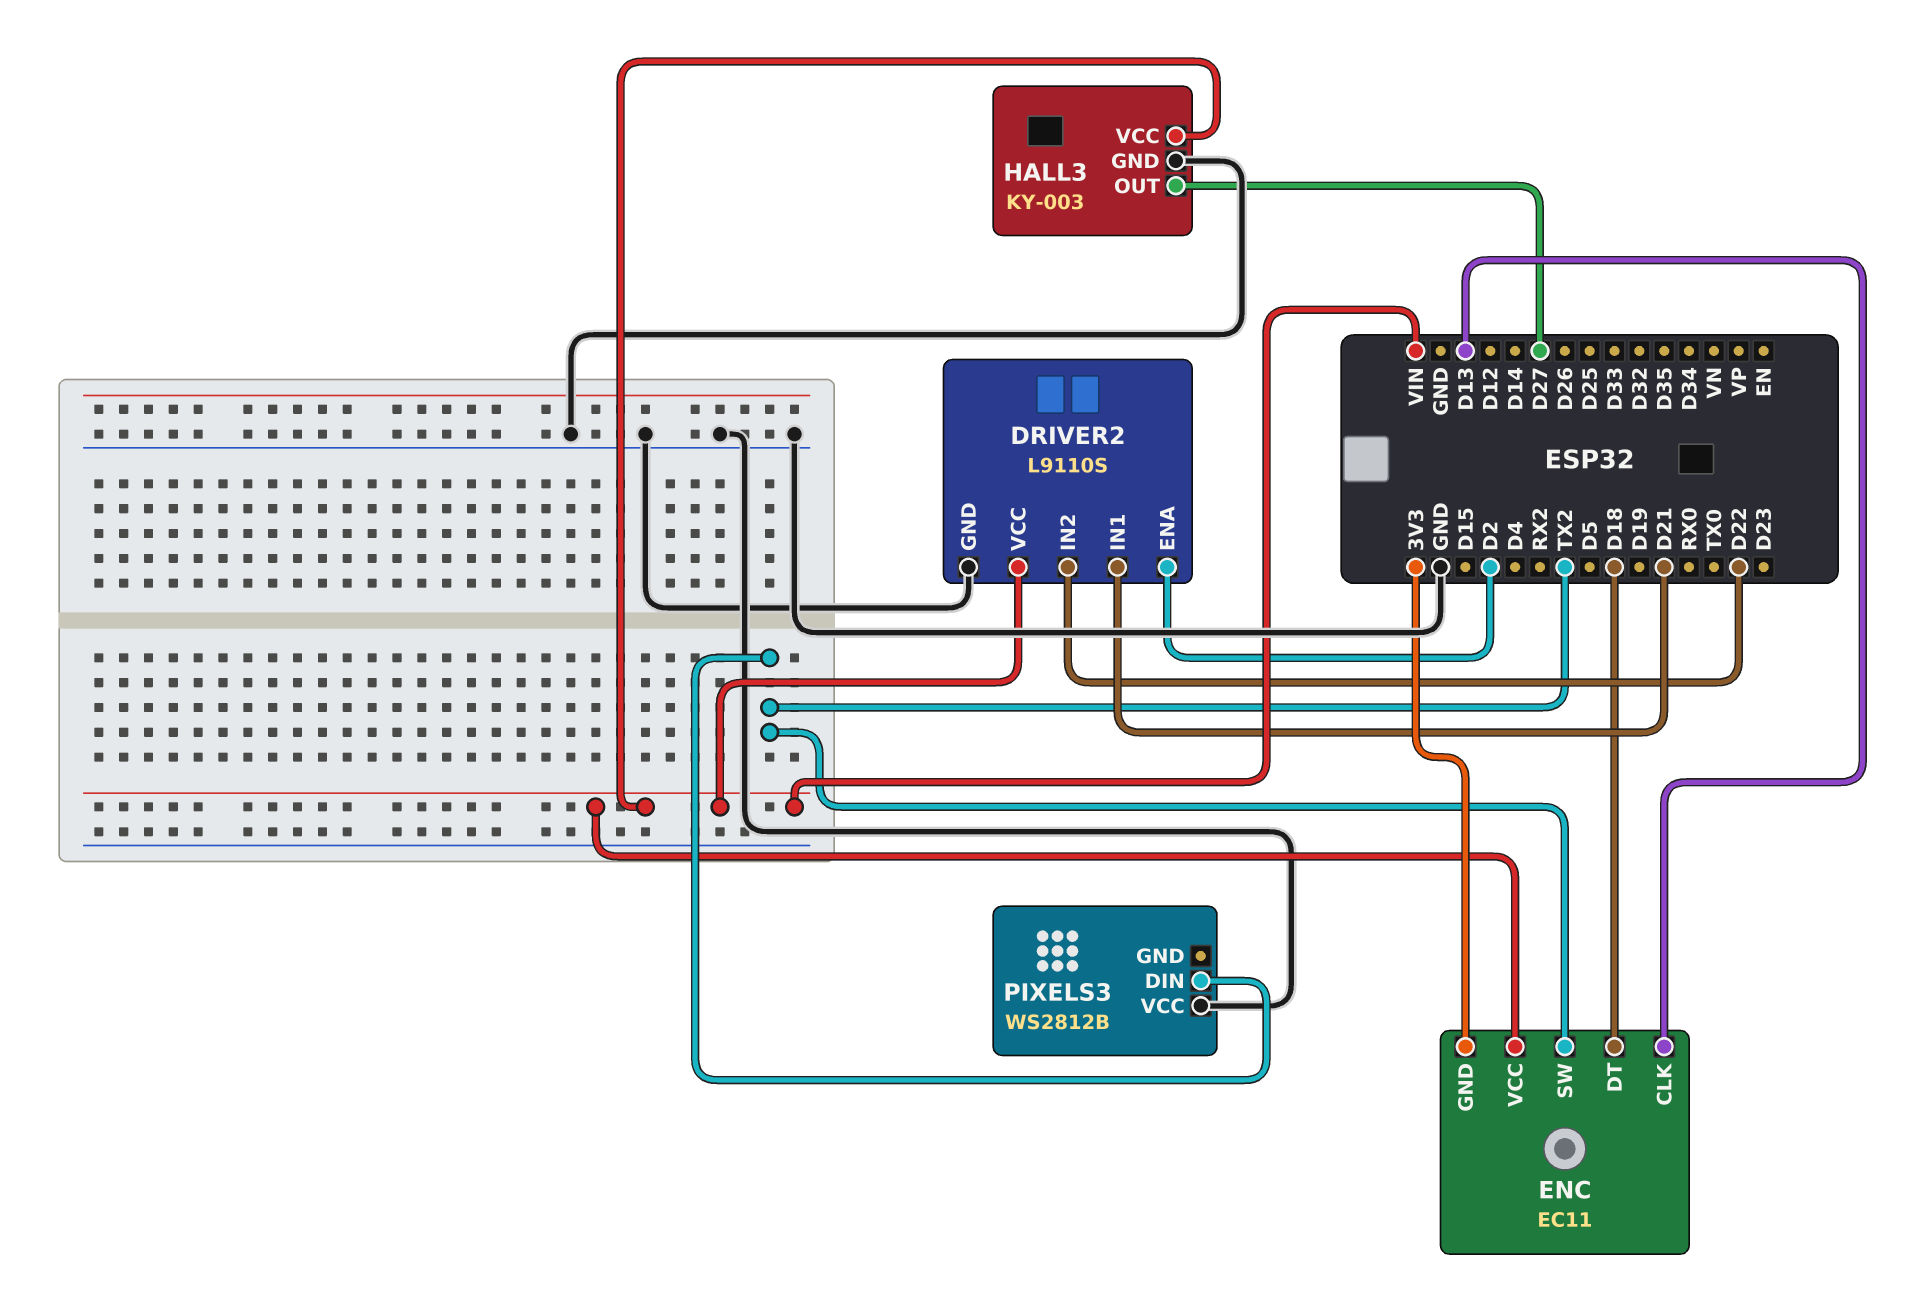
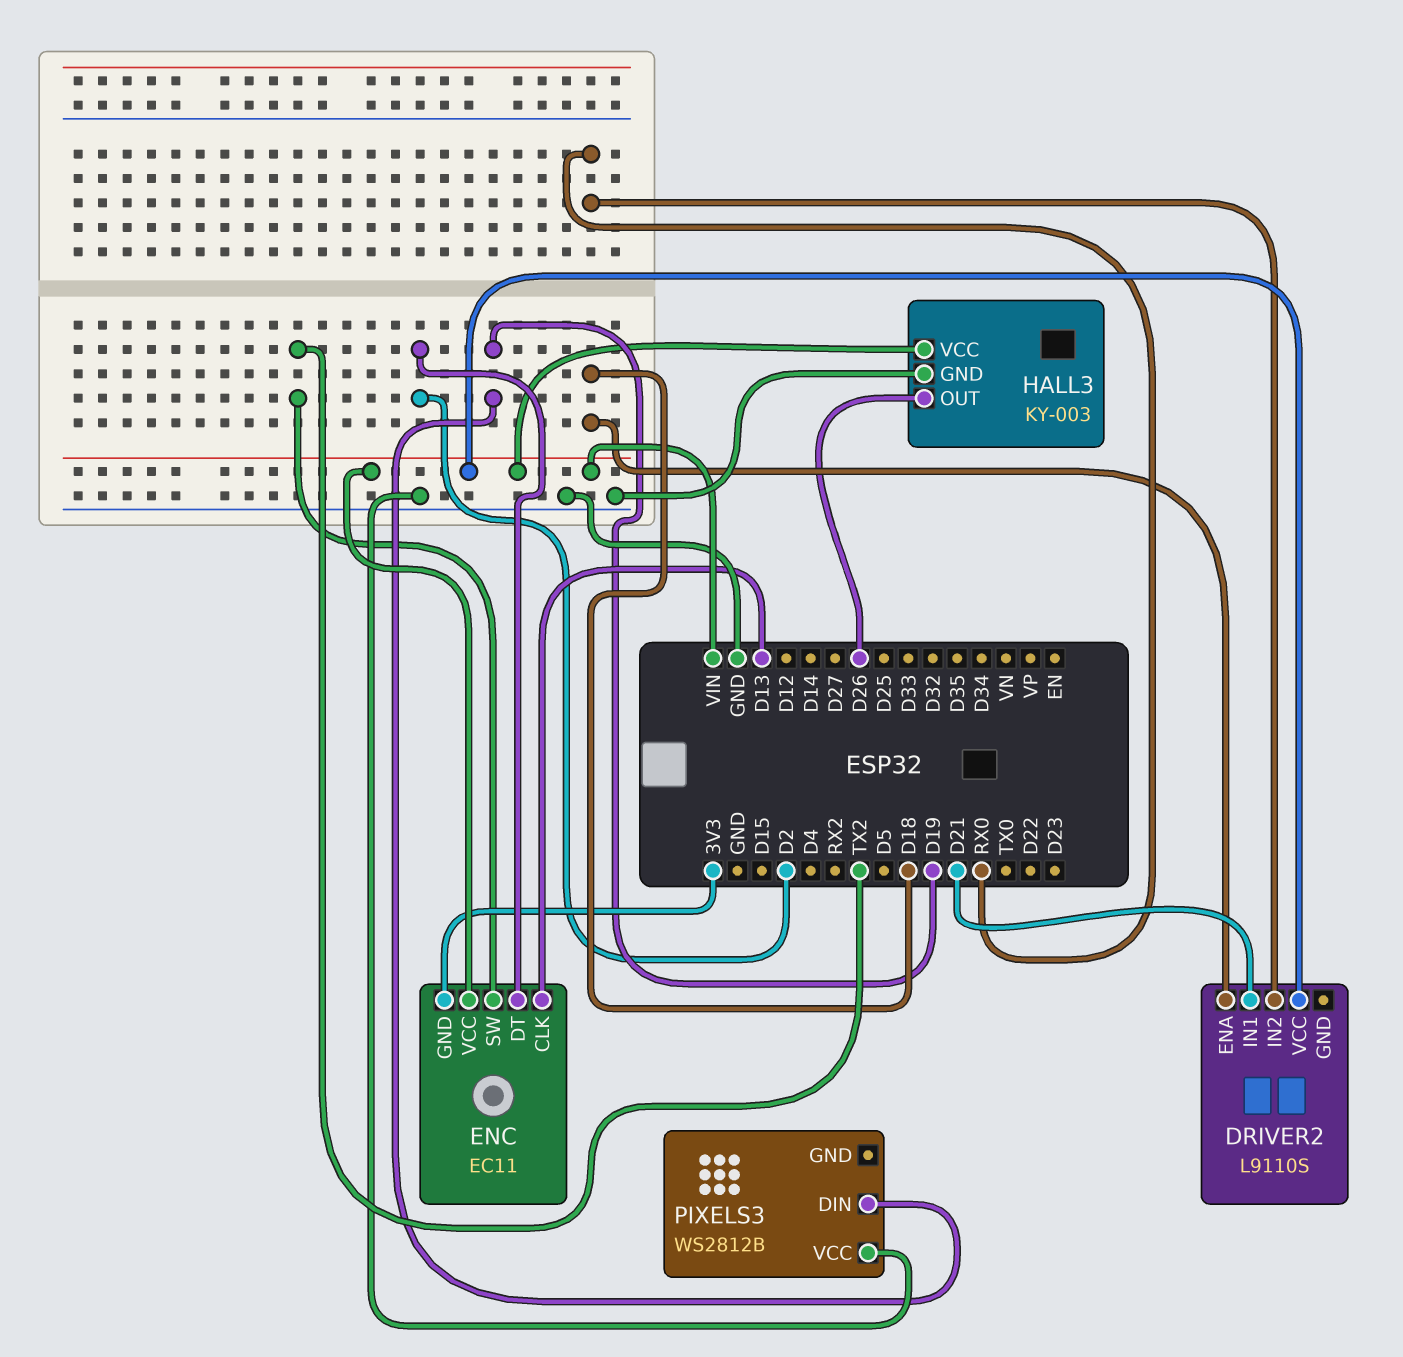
DRIVER2 pin ENA: D2 -> D18
DRIVER2 pin GND: GND -> none
DRIVER2 pin IN2: D22 -> RX0
ENC pin DT: D18 -> D2
HALL3 pin OUT: D27 -> D26
PIXELS3 pin DIN: TX2 -> D19

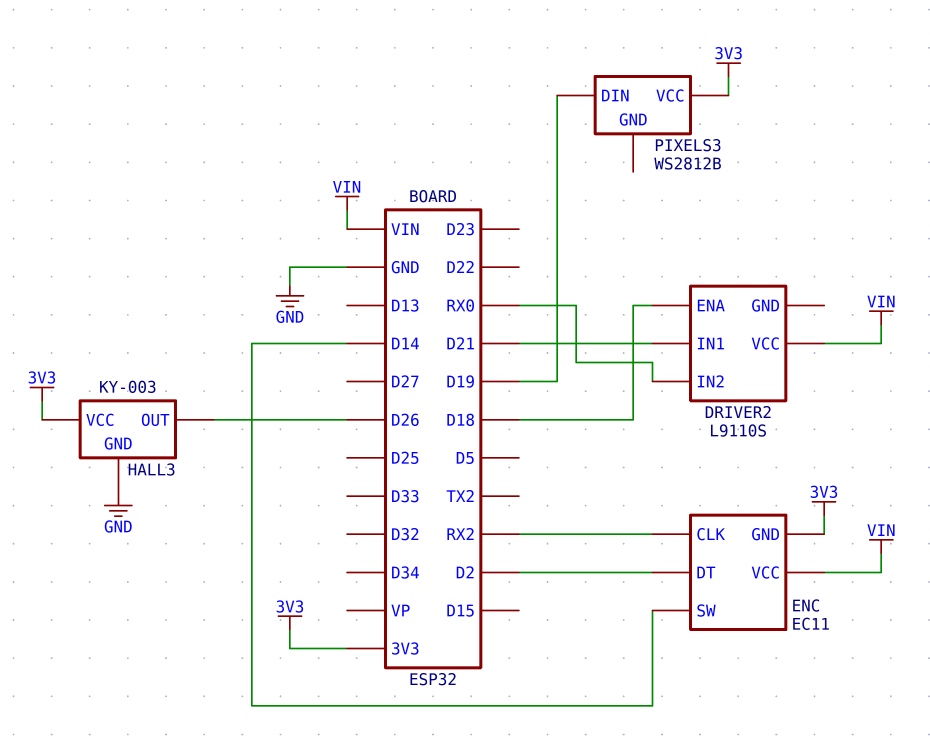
ENC pin CLK: D13 -> RX2
ENC pin SW: TX2 -> D14
HALL3 pin VCC: VIN -> 3V3
PIXELS3 pin VCC: GND -> 3V3

